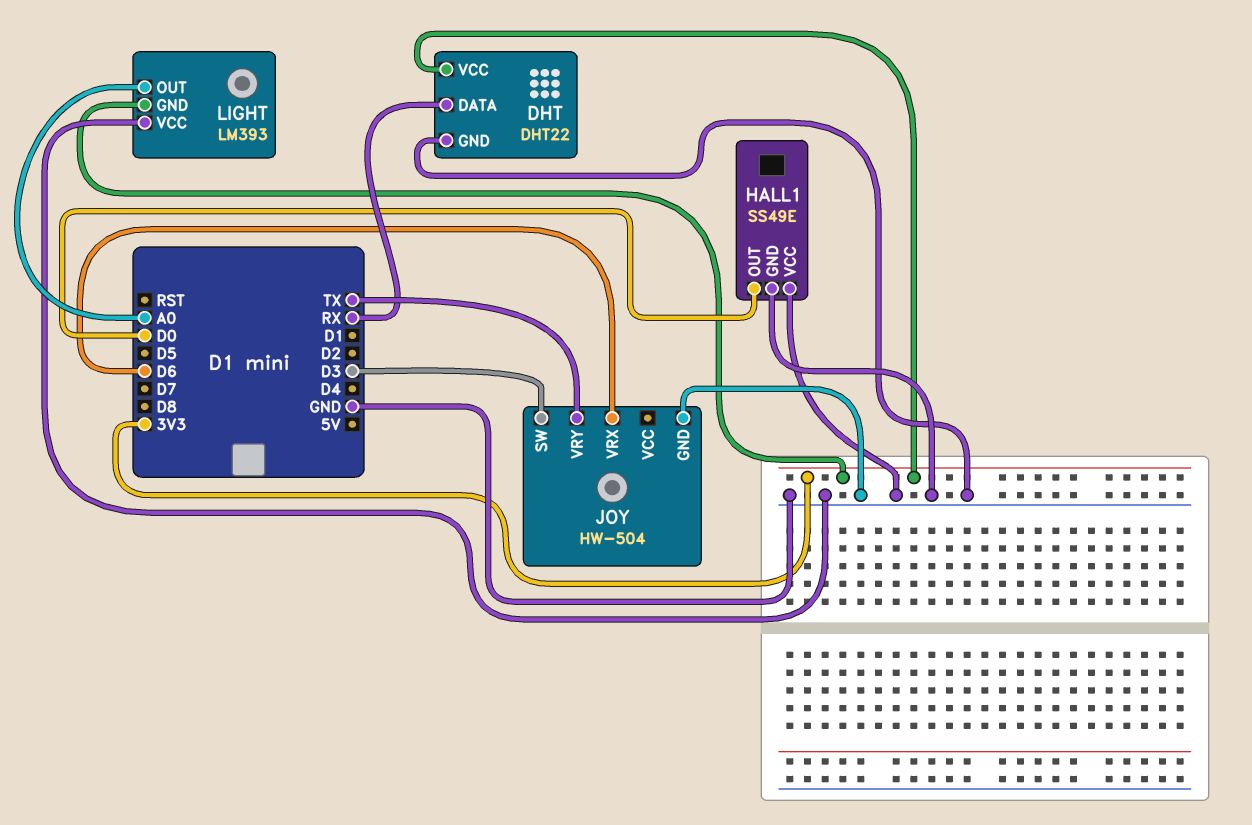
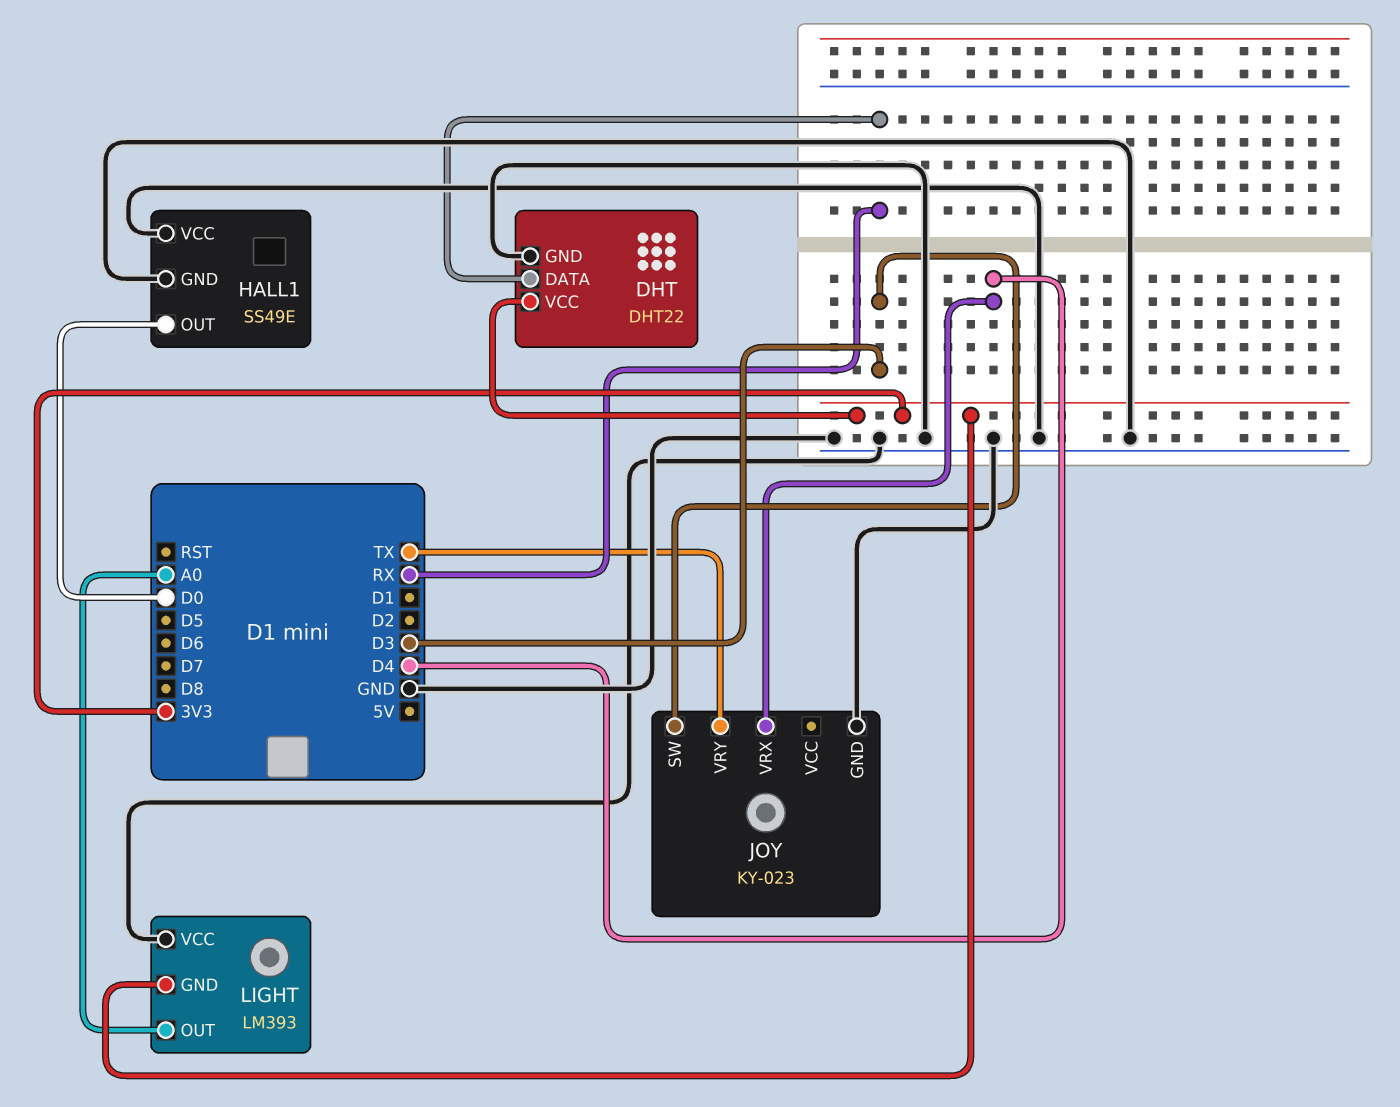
JOY: HW-504 -> KY-023
JOY pin VRX: D6 -> D4

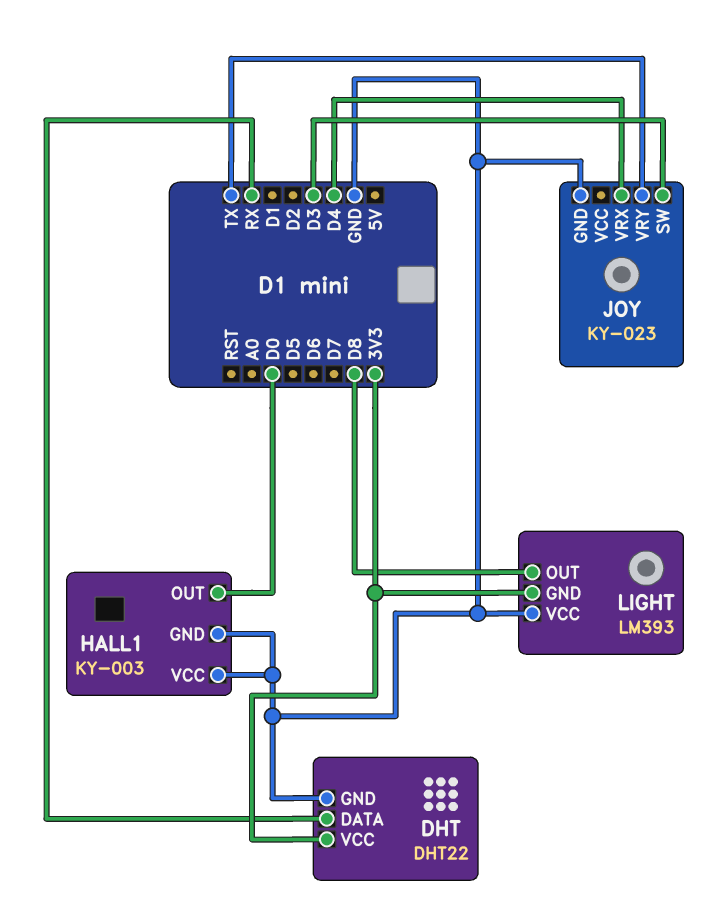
HALL1: SS49E -> KY-003
LIGHT pin OUT: A0 -> D8

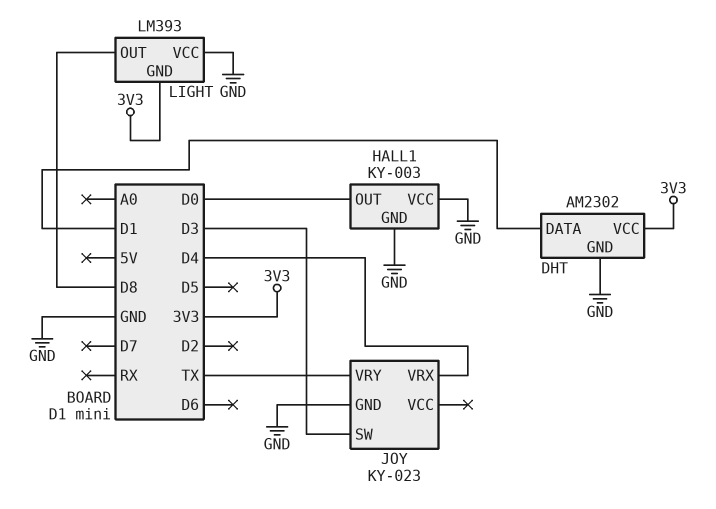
DHT: DHT22 -> AM2302
DHT pin DATA: RX -> D1

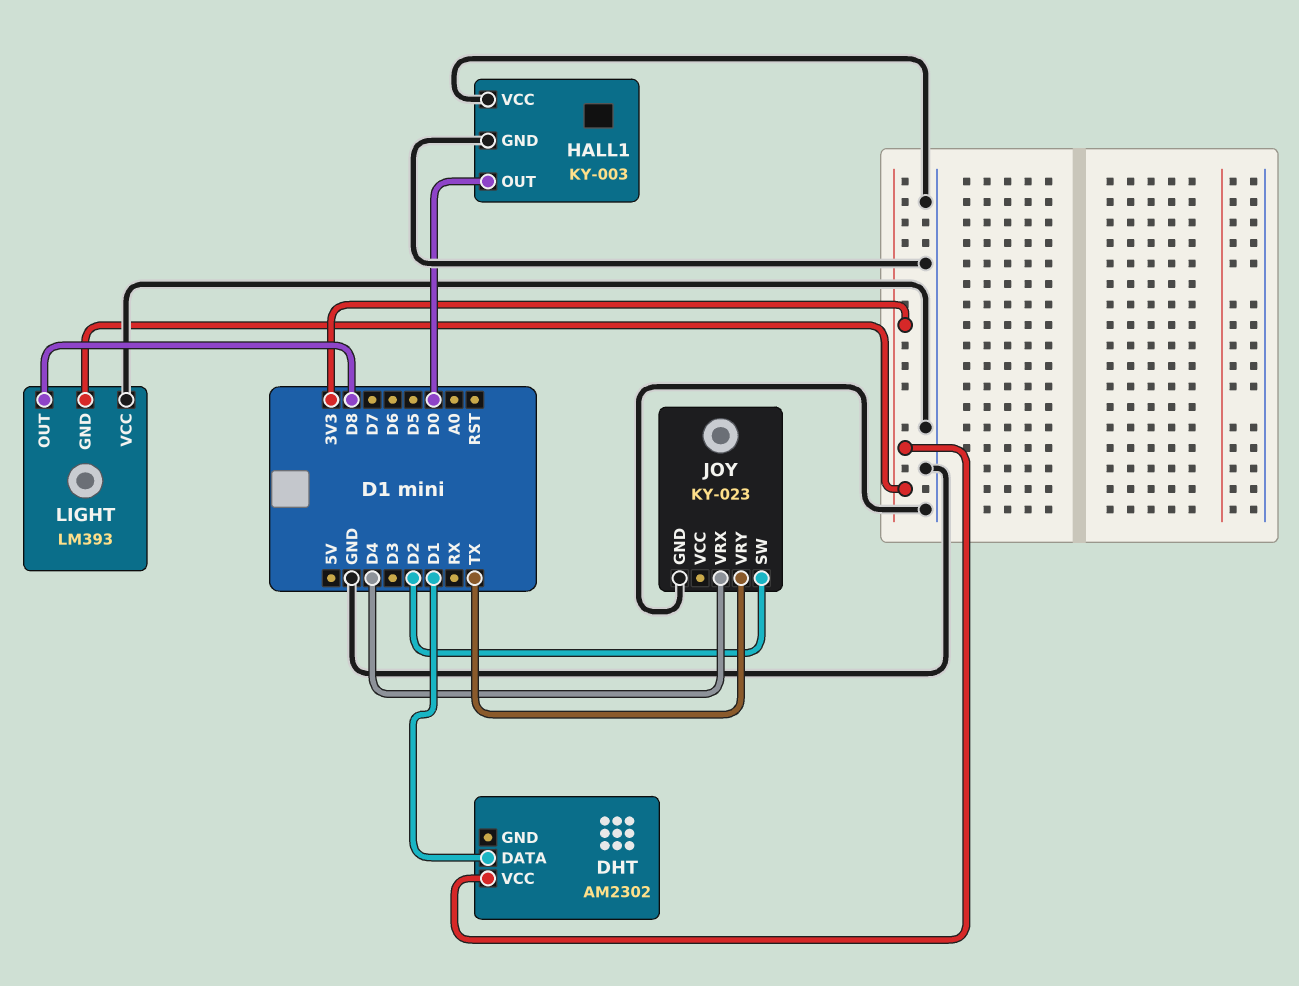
DHT pin GND: GND -> none
JOY pin SW: D3 -> D2

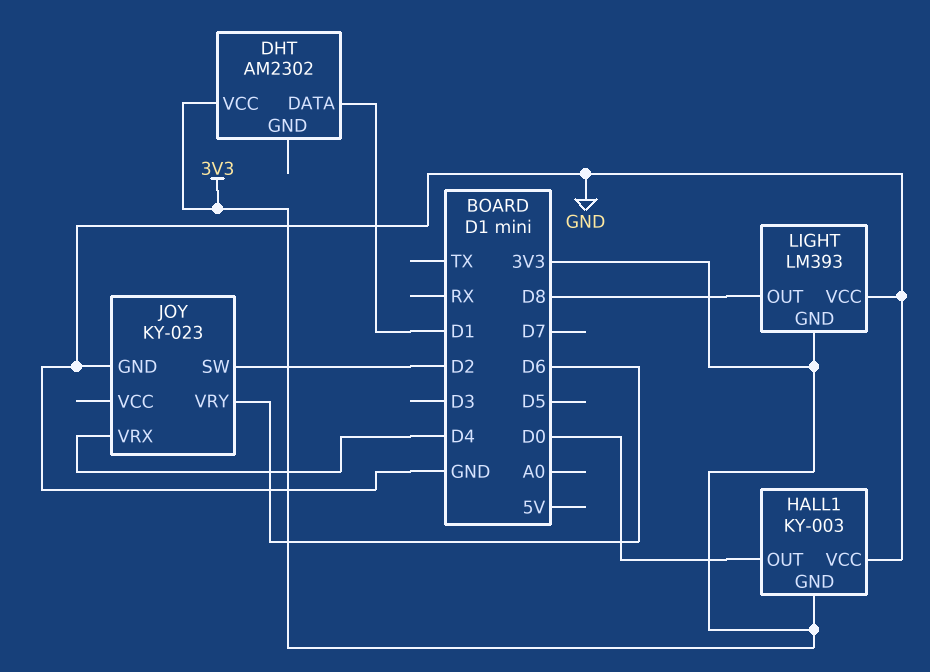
HALL1 pin GND: GND -> 3V3
JOY pin VRY: TX -> D6

